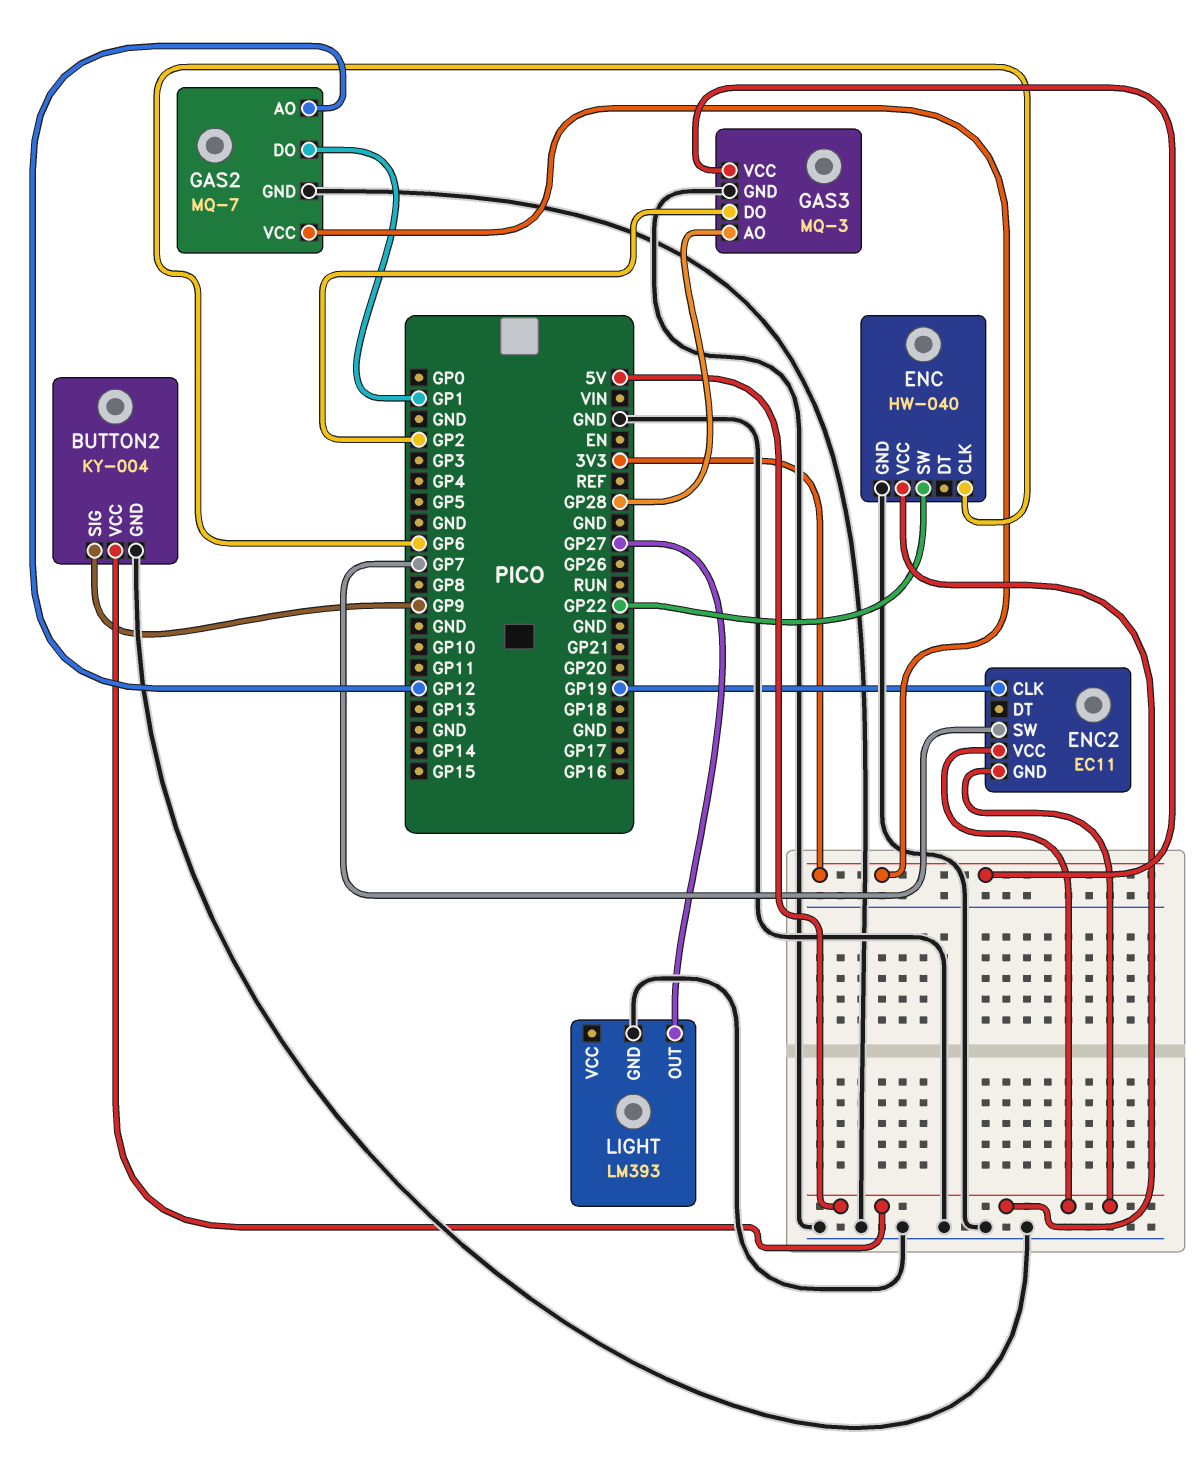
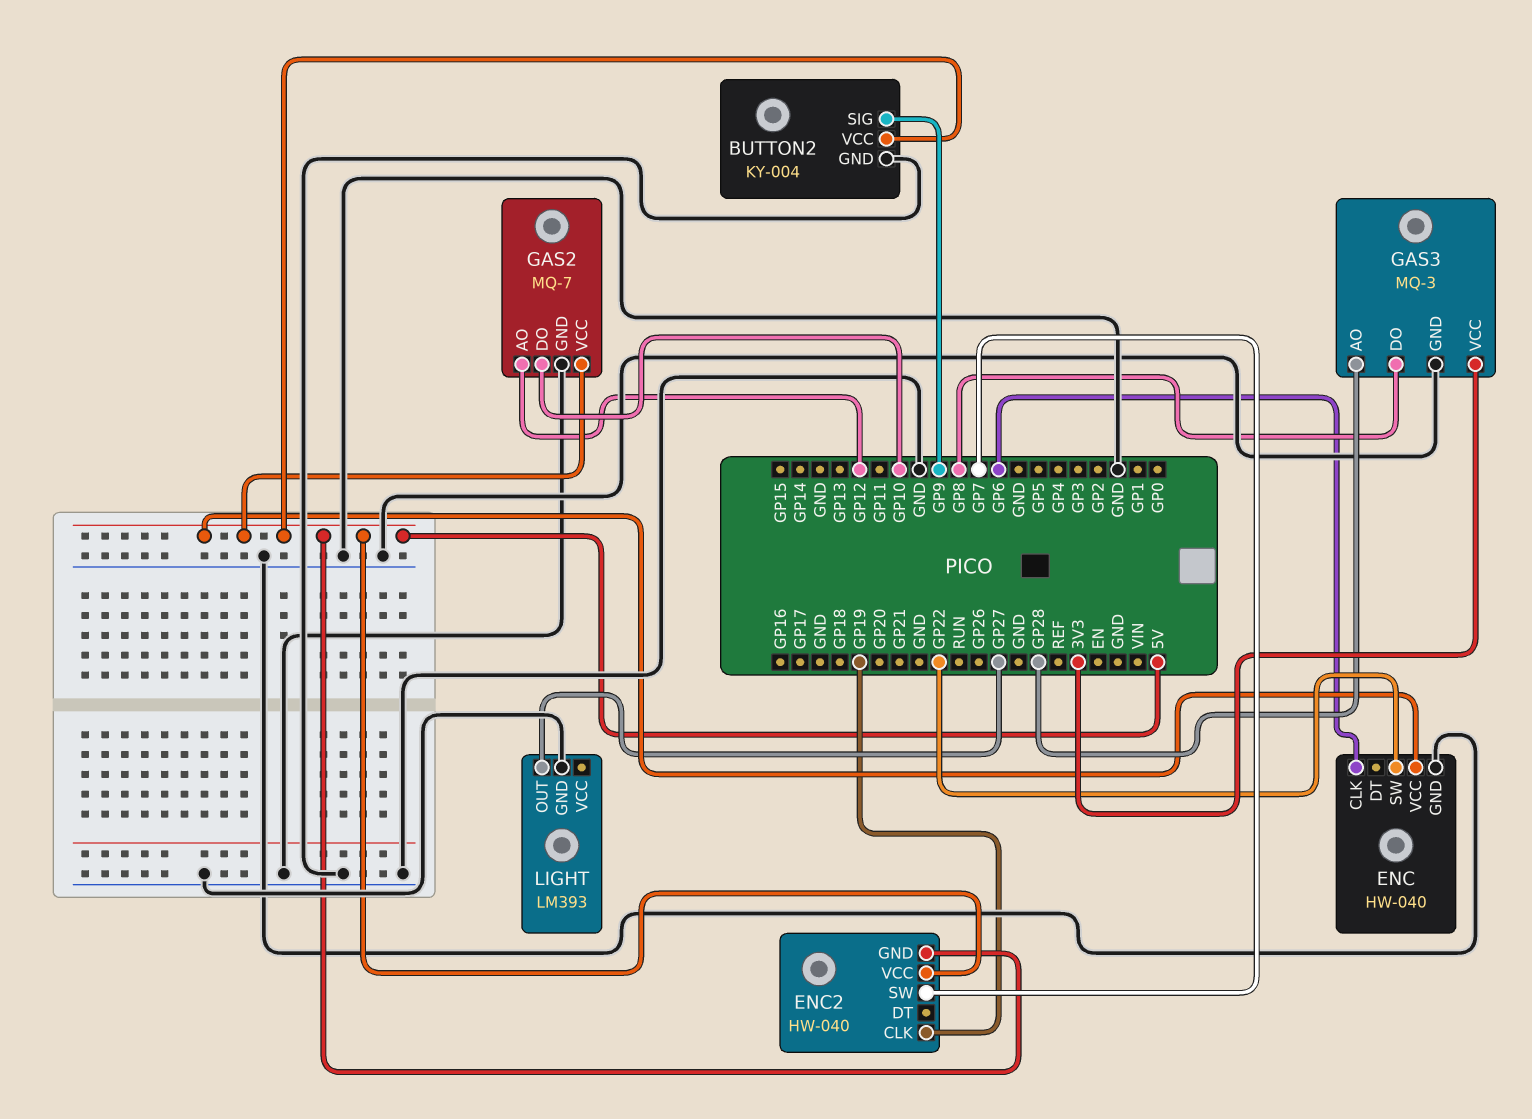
ENC2: EC11 -> HW-040
GAS2 pin DO: GP1 -> GP10
GAS2 pin VCC: 3V3 -> 5V
GAS3 pin DO: GP2 -> GP8

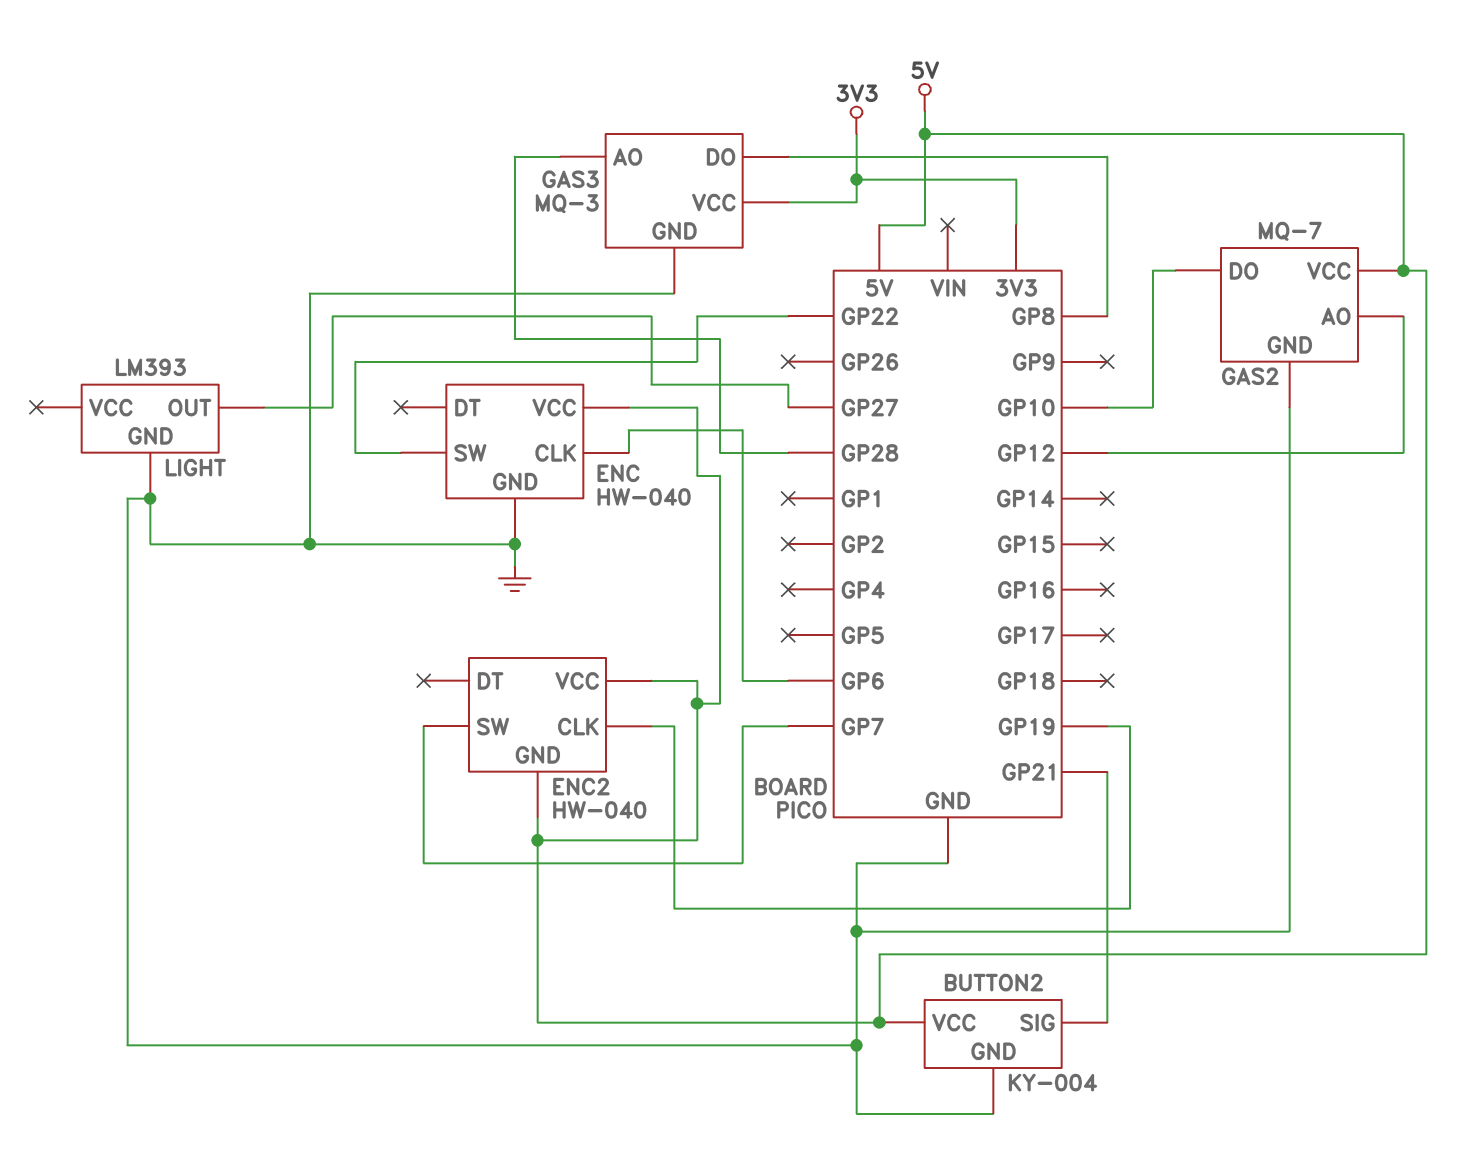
BUTTON2 pin SIG: GP9 -> GP21

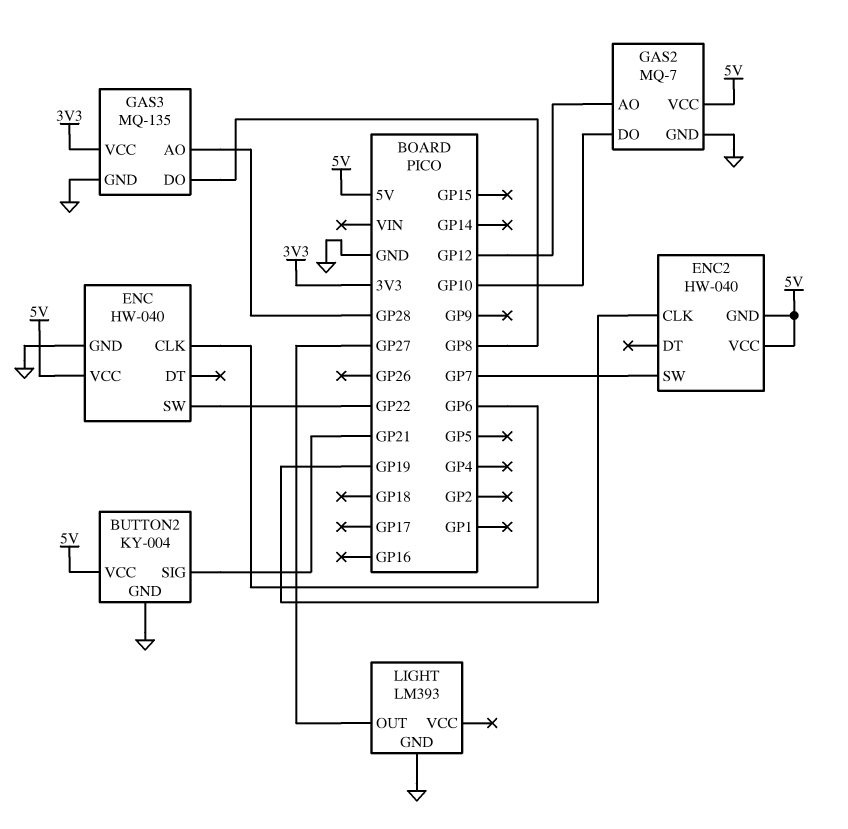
GAS3: MQ-3 -> MQ-135

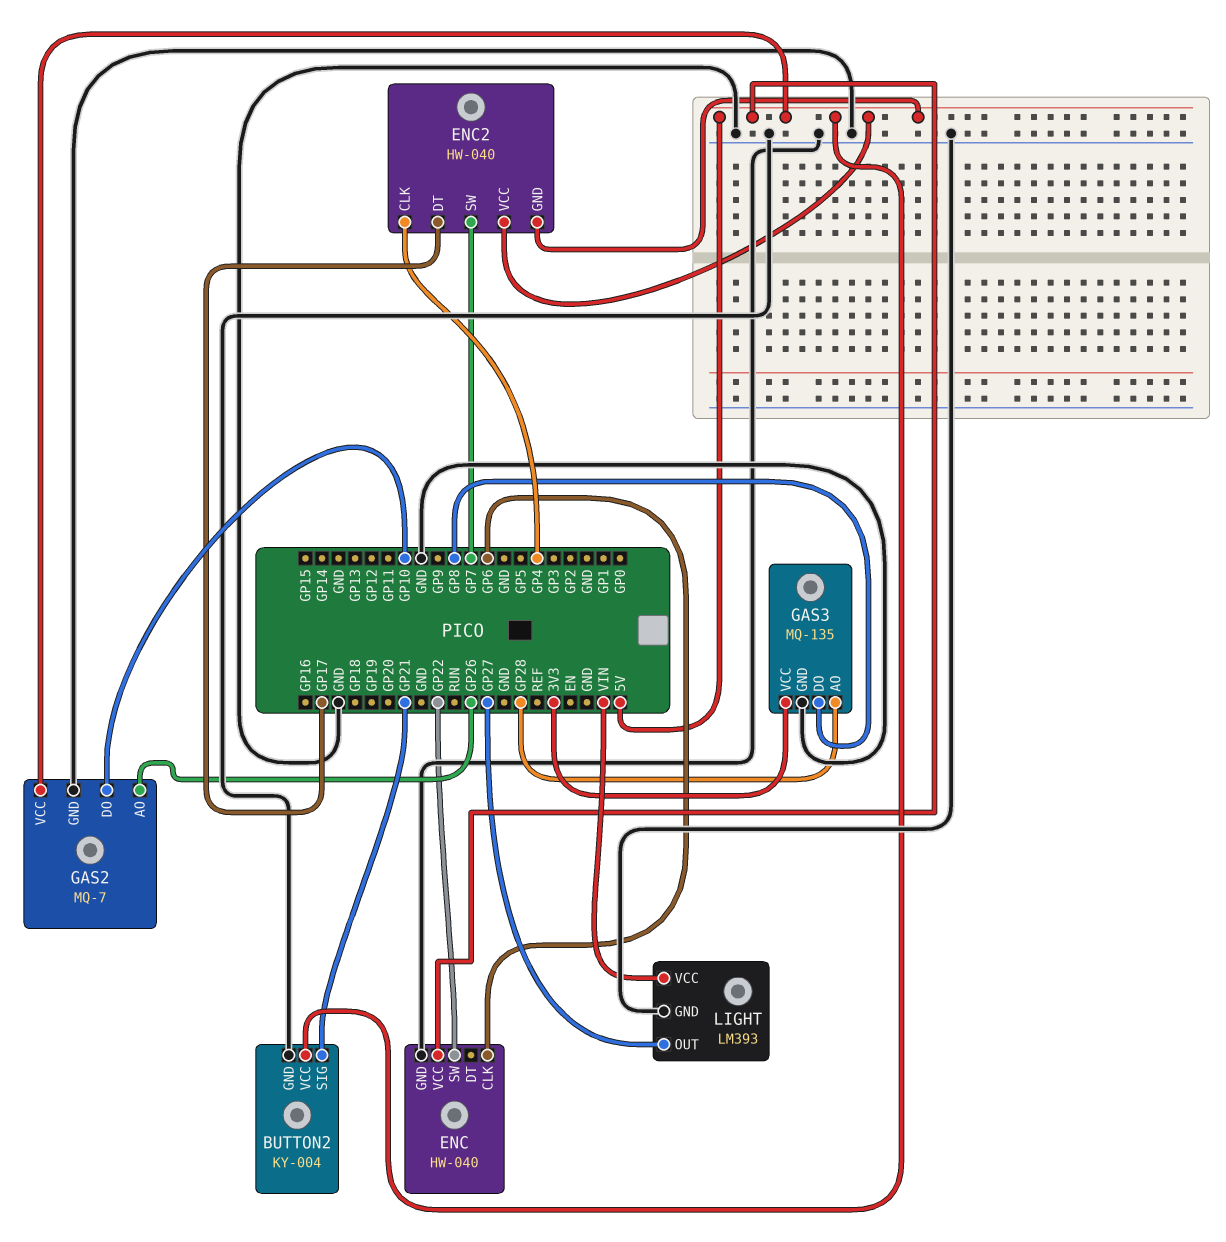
ENC2 pin CLK: GP19 -> GP4
ENC2 pin DT: none -> GP17
GAS2 pin AO: GP12 -> GP26
LIGHT pin VCC: none -> VIN

